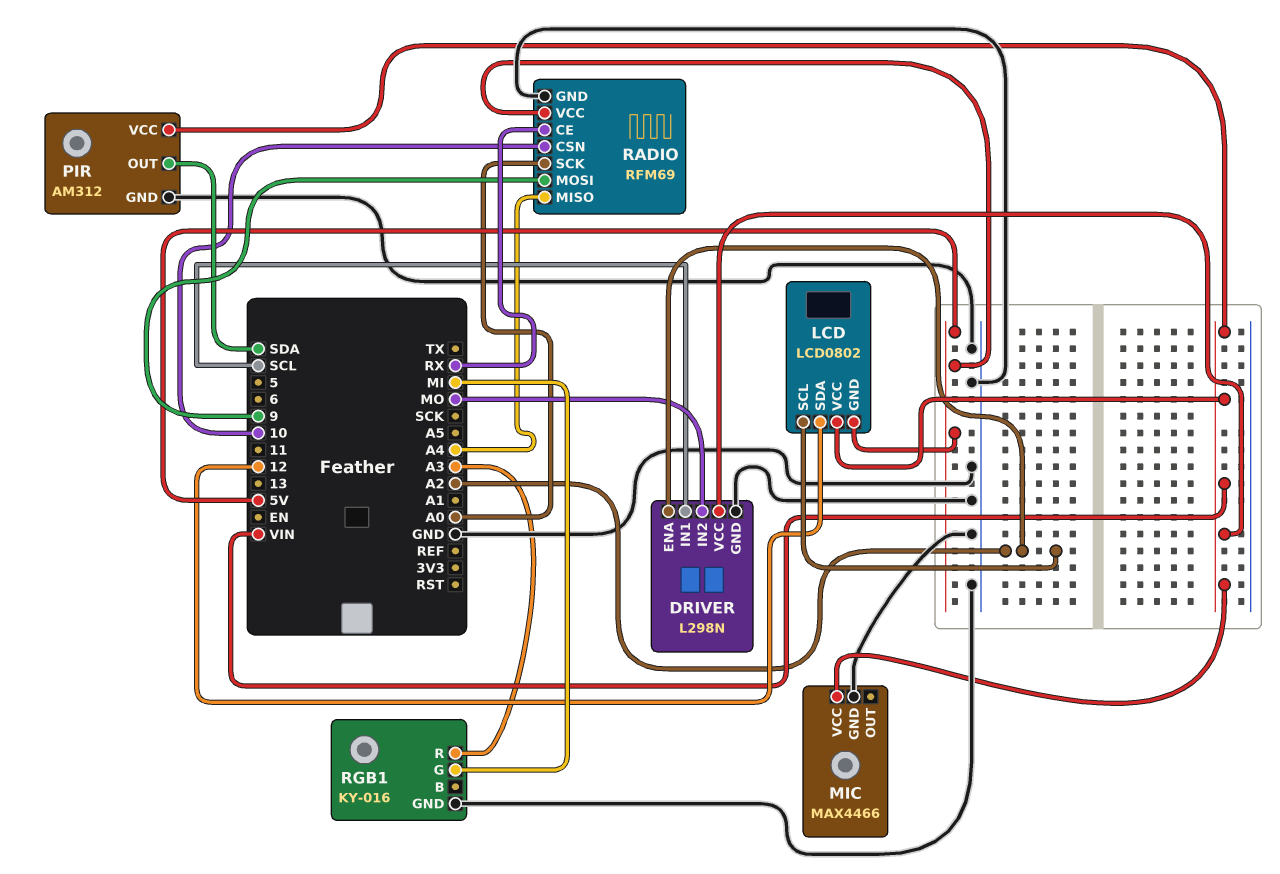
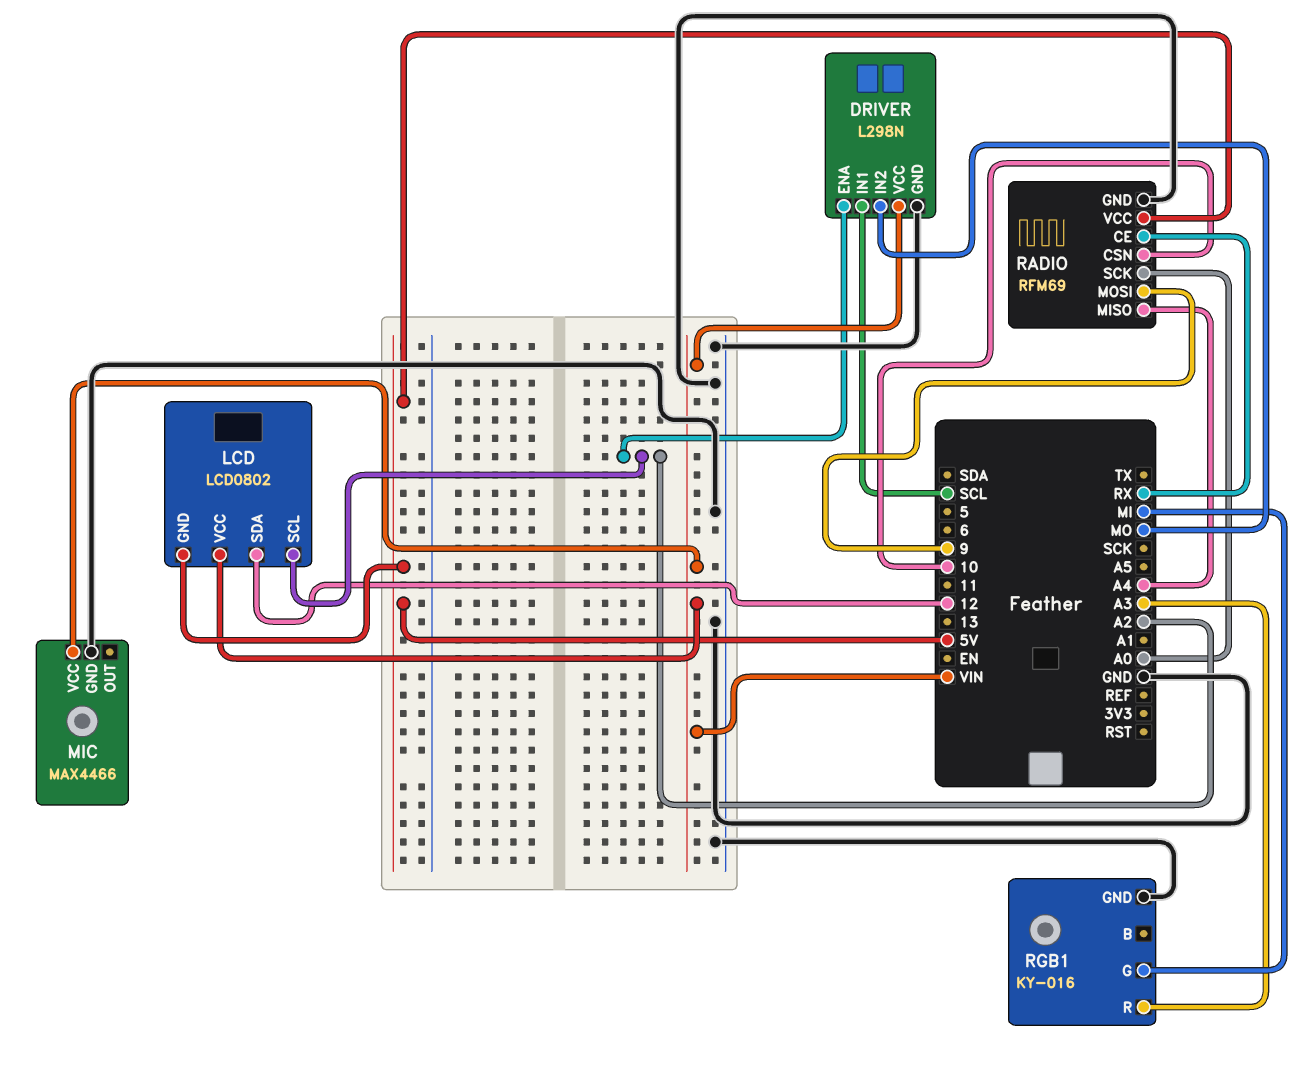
PIR: AM312 -> none
PIR pin GND: GND -> none
PIR pin OUT: SDA -> none
PIR pin VCC: VIN -> none

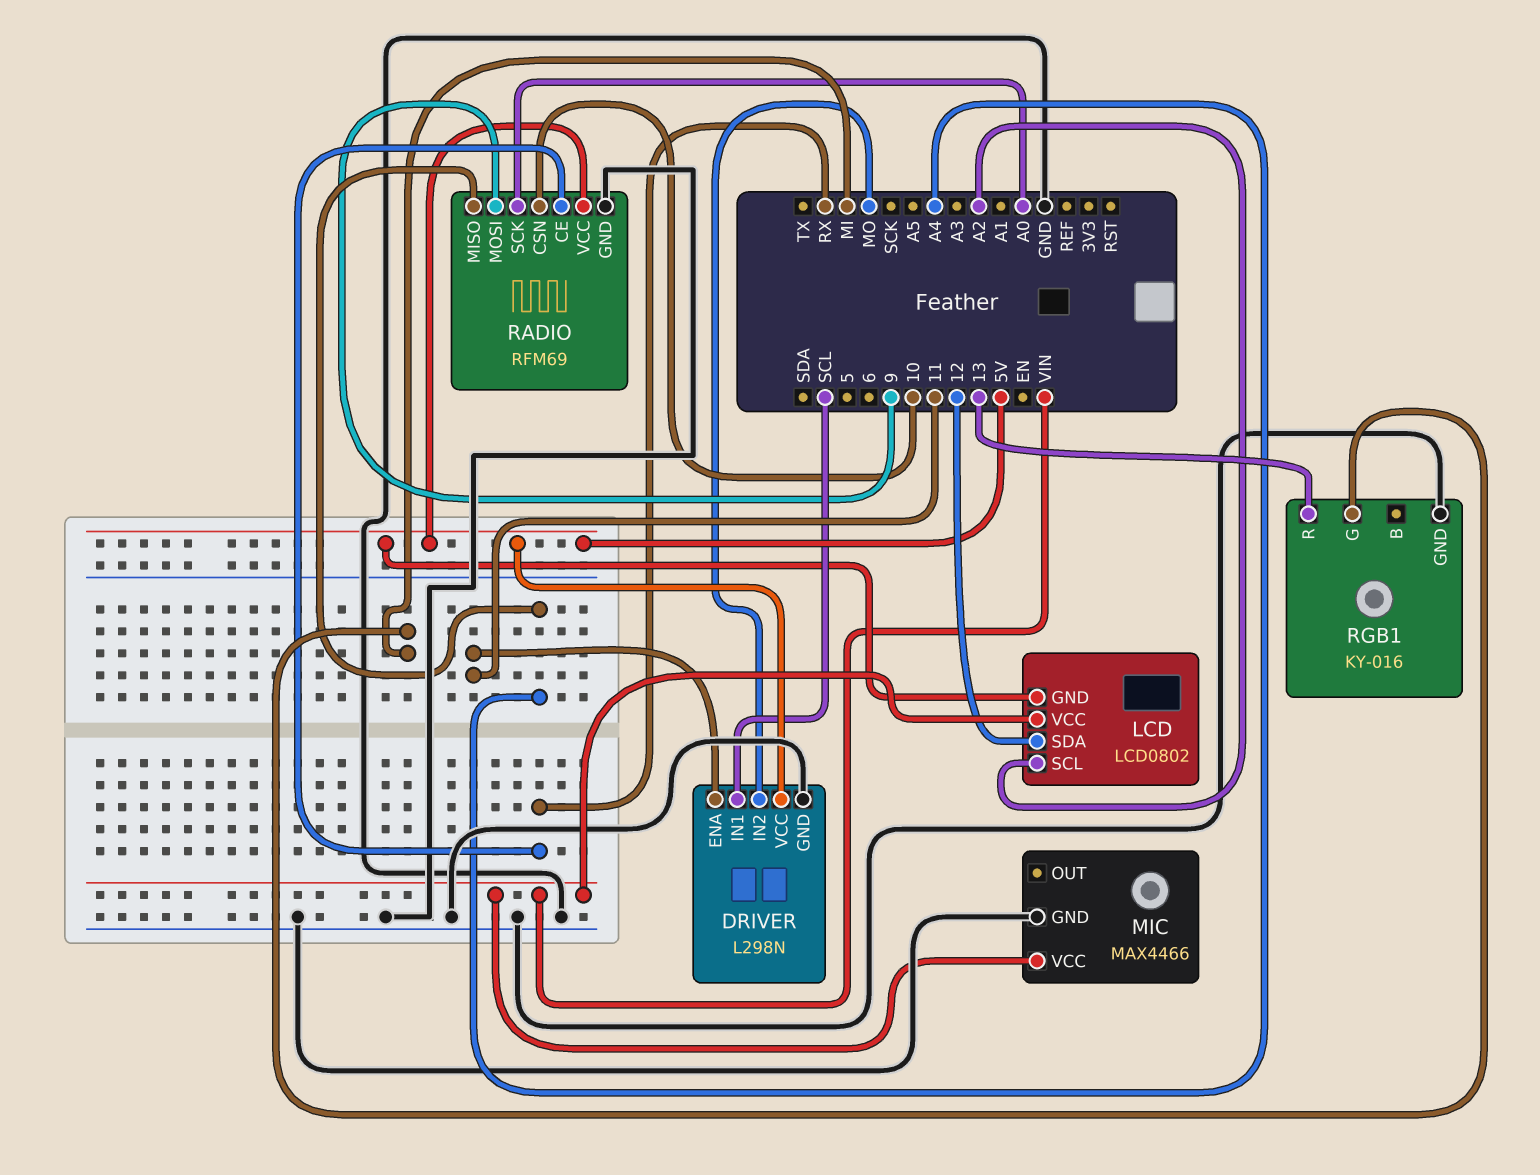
DRIVER pin ENA: A2 -> 11
DRIVER pin VCC: VIN -> 5V
RGB1 pin R: A3 -> 13

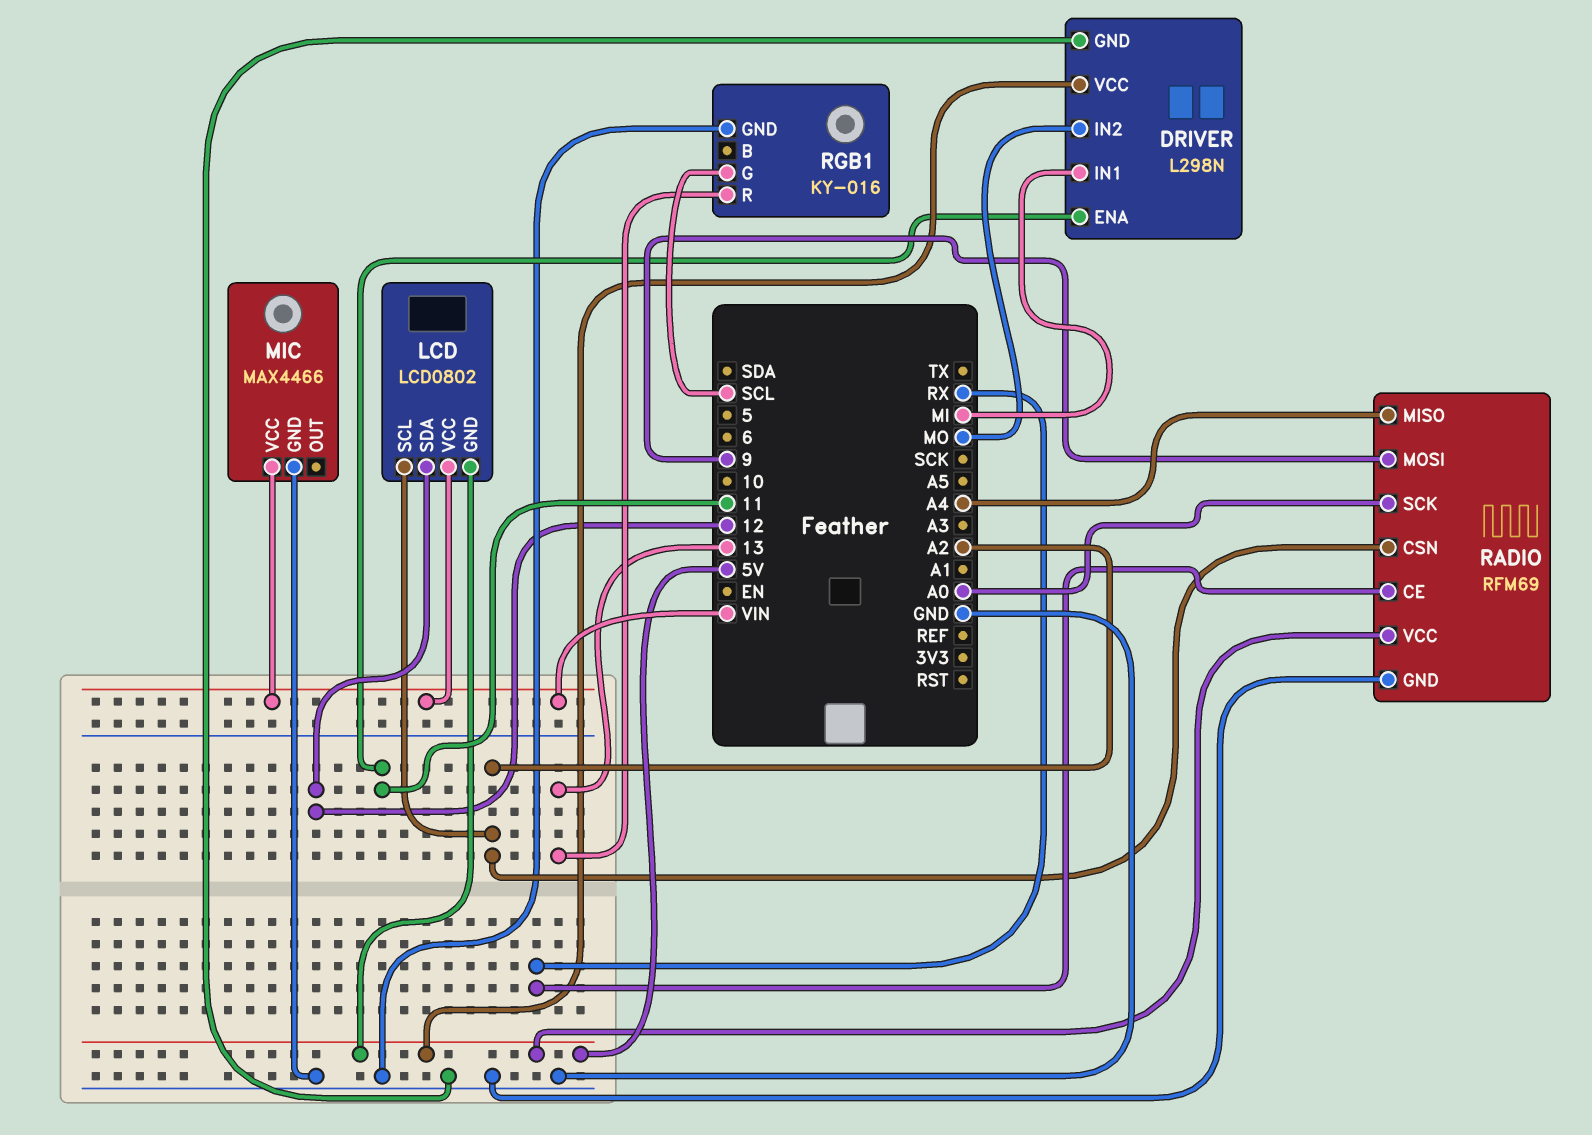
DRIVER pin IN1: SCL -> MI
RADIO pin CSN: 10 -> A2
RGB1 pin G: MI -> SCL

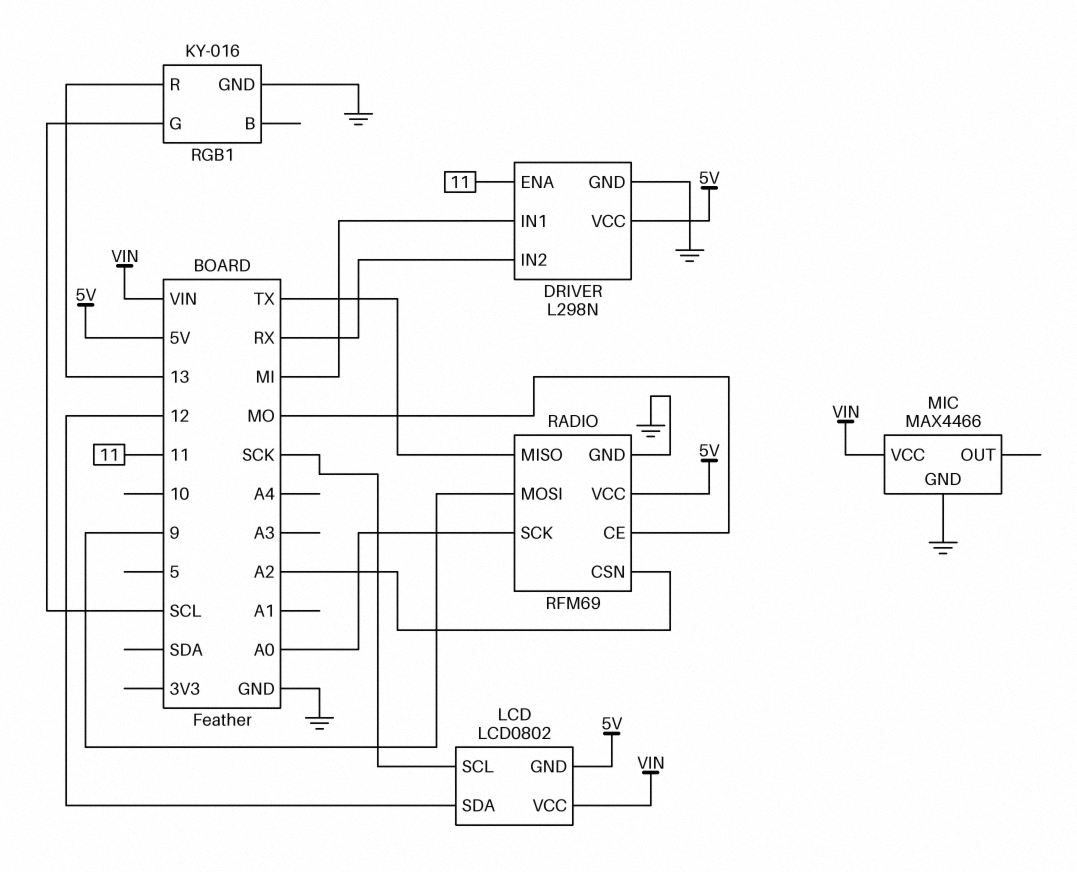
DRIVER pin IN2: MO -> RX
LCD pin SCL: A2 -> SCK
RADIO pin CE: RX -> MO
RADIO pin MISO: A4 -> TX

